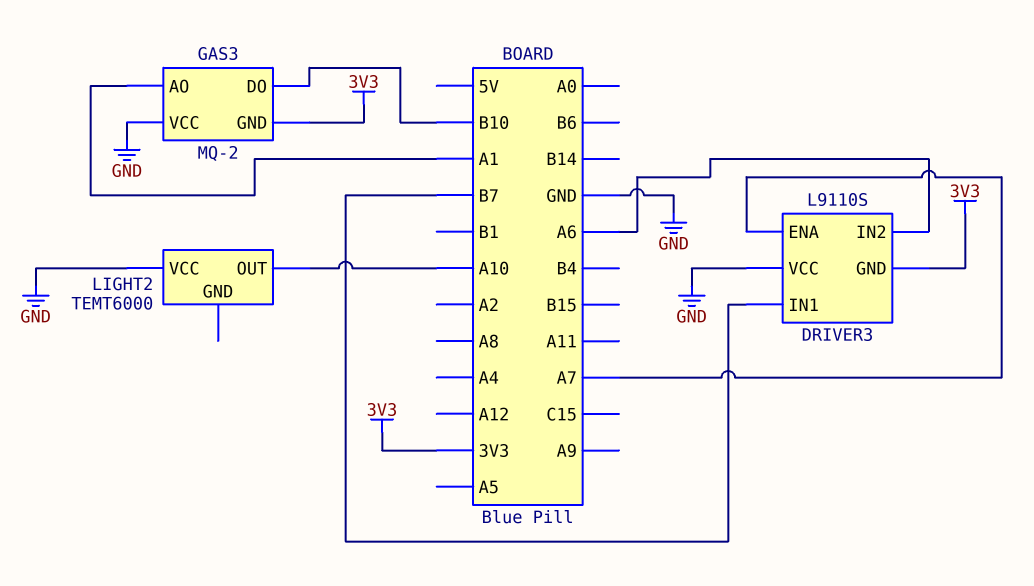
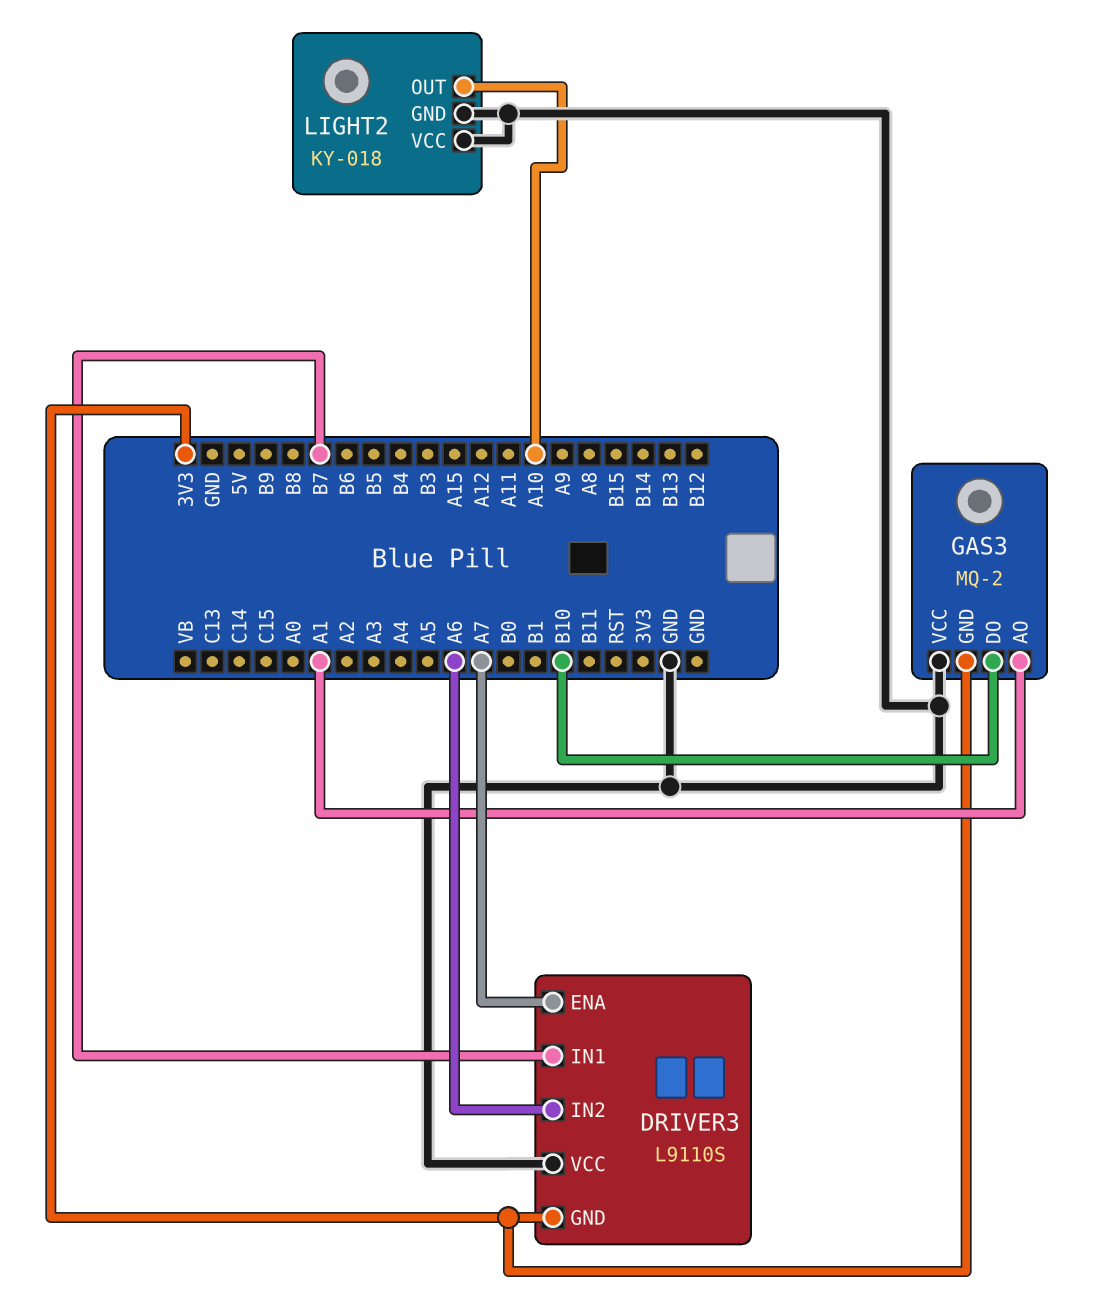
LIGHT2: TEMT6000 -> KY-018
LIGHT2 pin GND: none -> GND

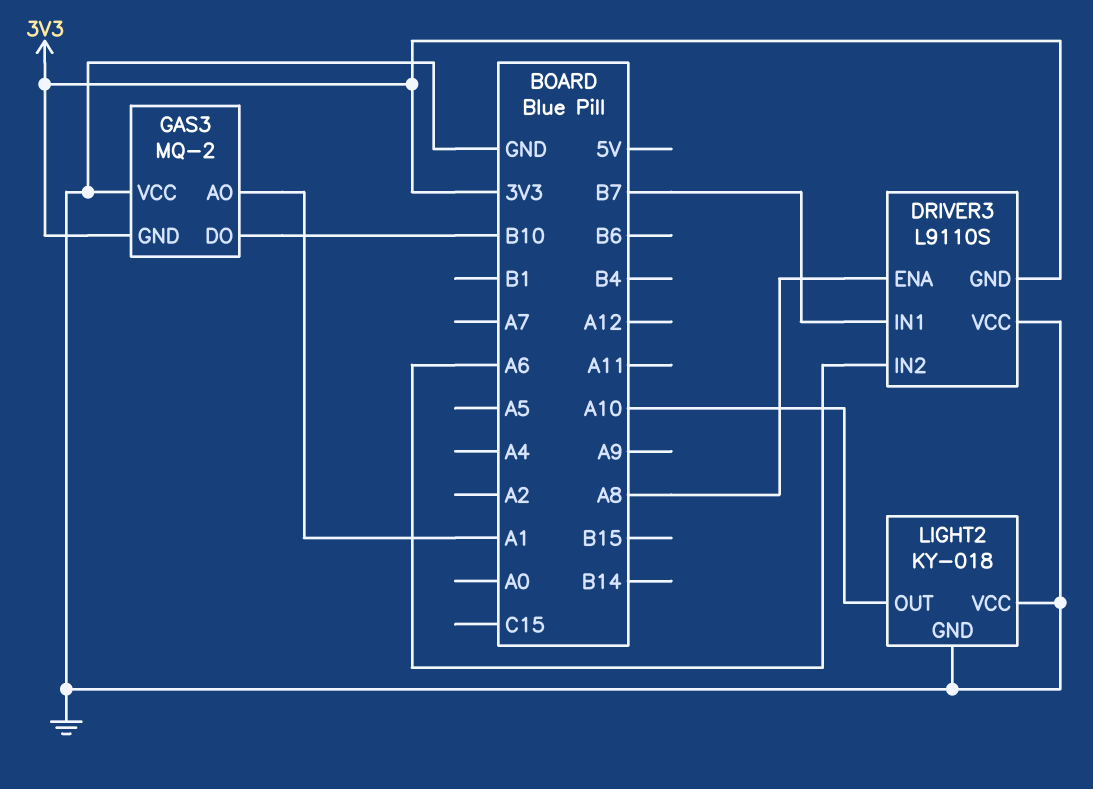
DRIVER3 pin ENA: A7 -> A8

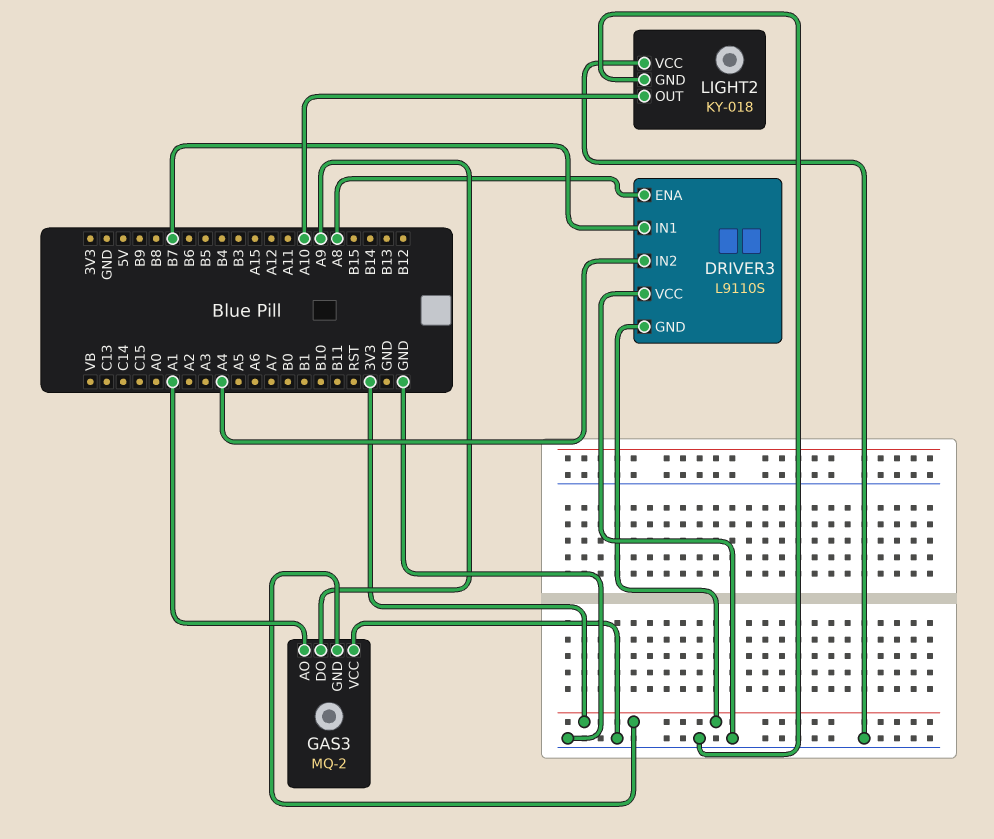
DRIVER3 pin IN2: A6 -> A4
GAS3 pin DO: B10 -> A9

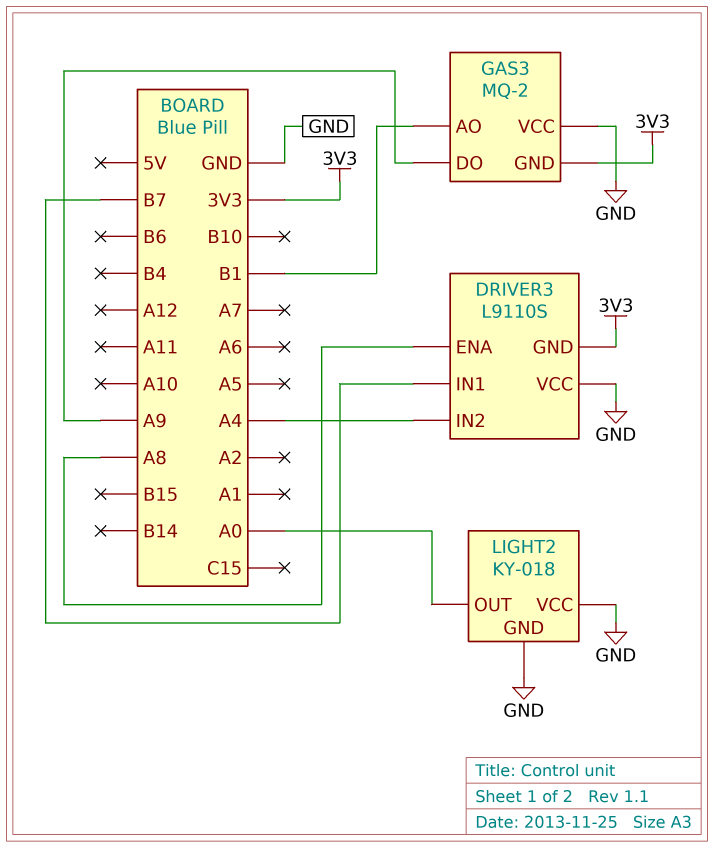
GAS3 pin AO: A1 -> B1
LIGHT2 pin OUT: A10 -> A0

